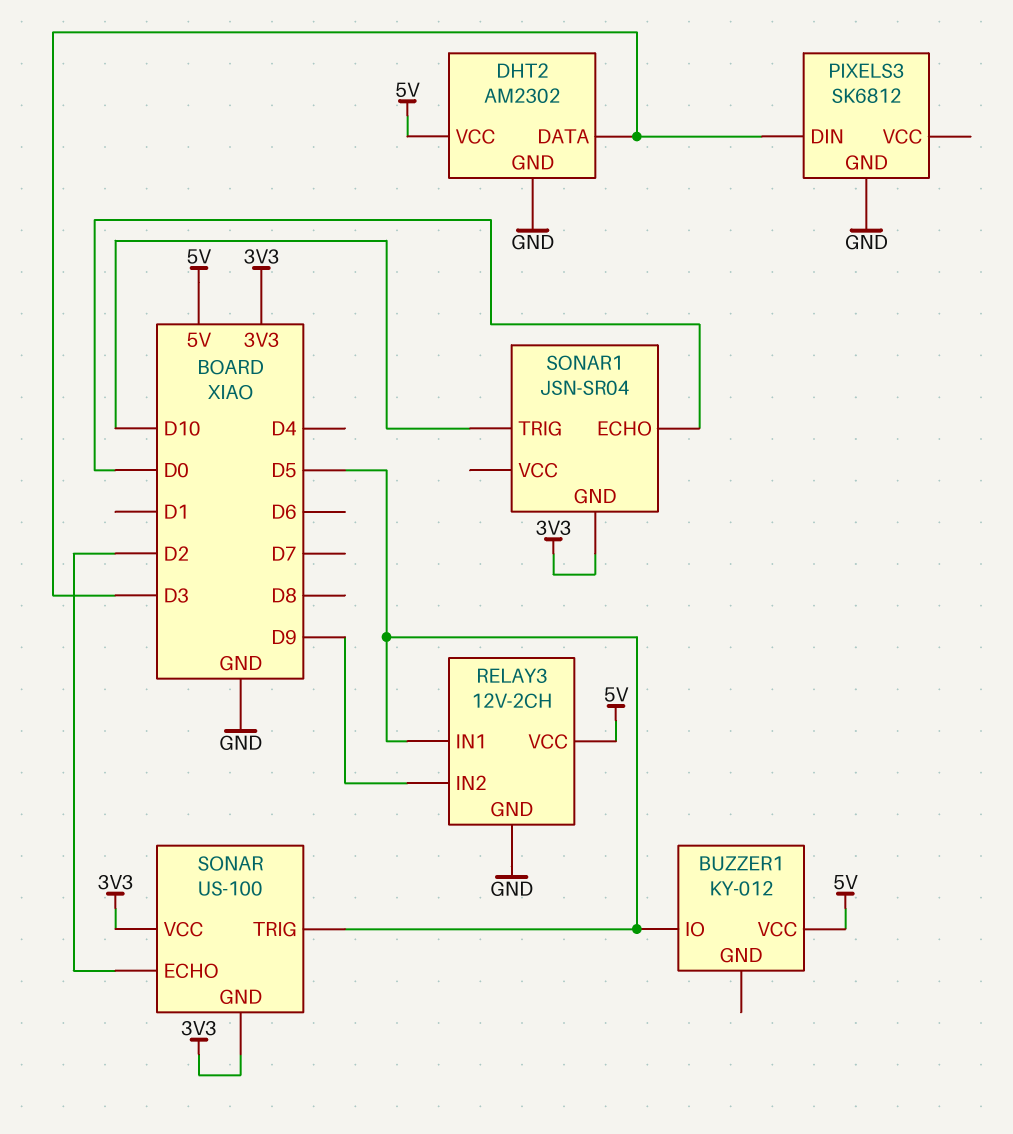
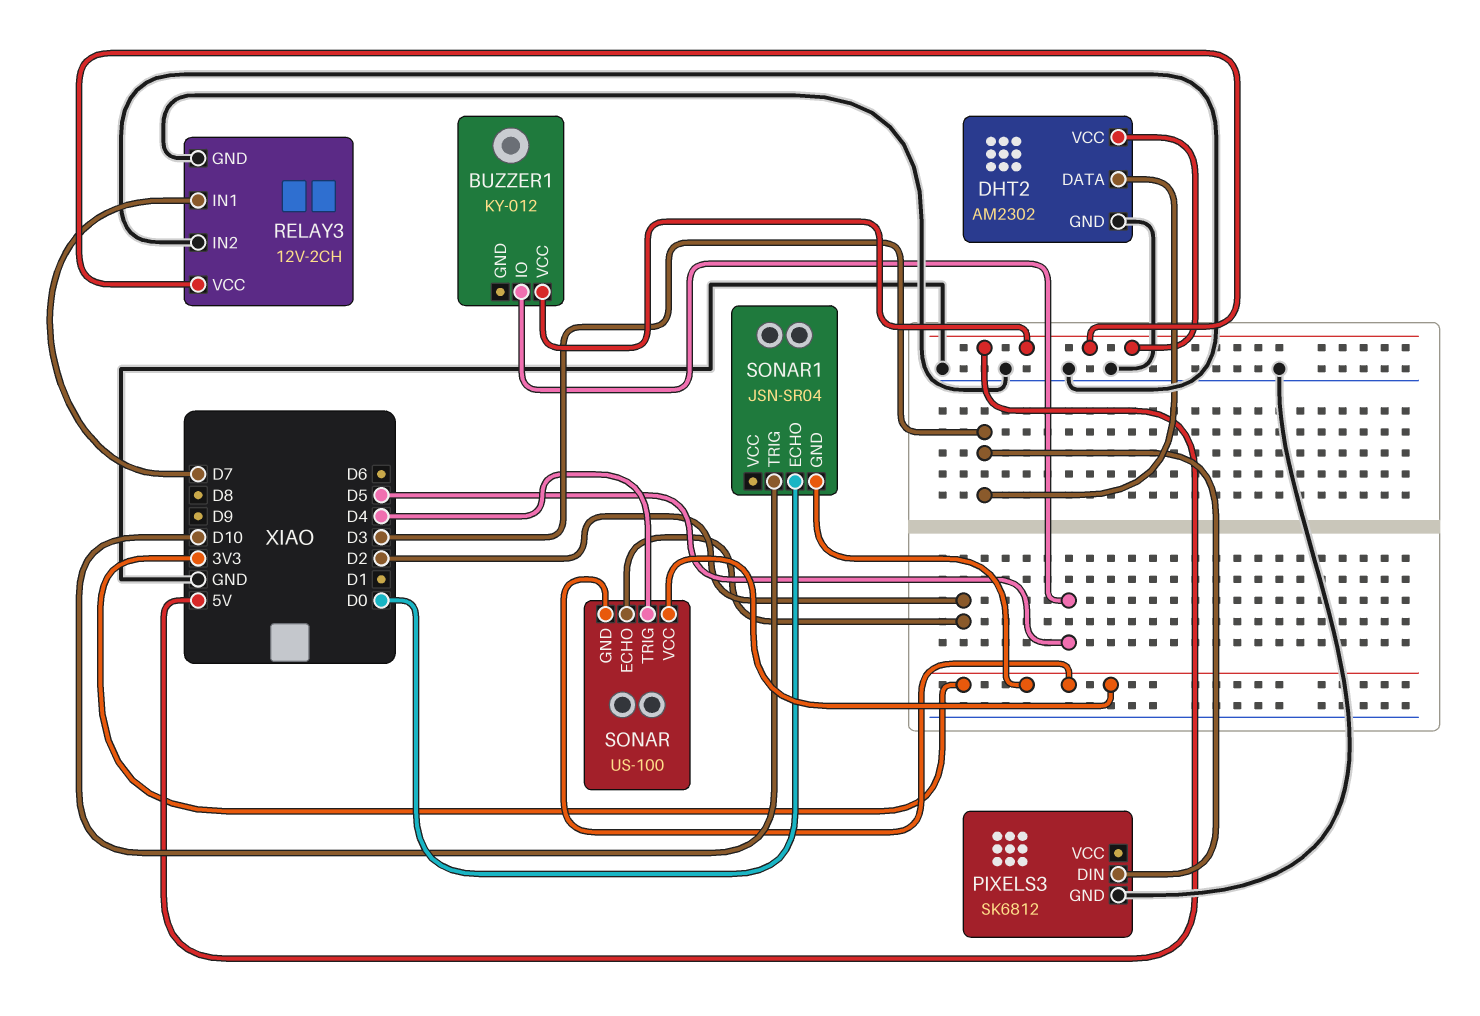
RELAY3 pin IN1: D5 -> D7
RELAY3 pin IN2: D9 -> GND
SONAR pin TRIG: D5 -> D4

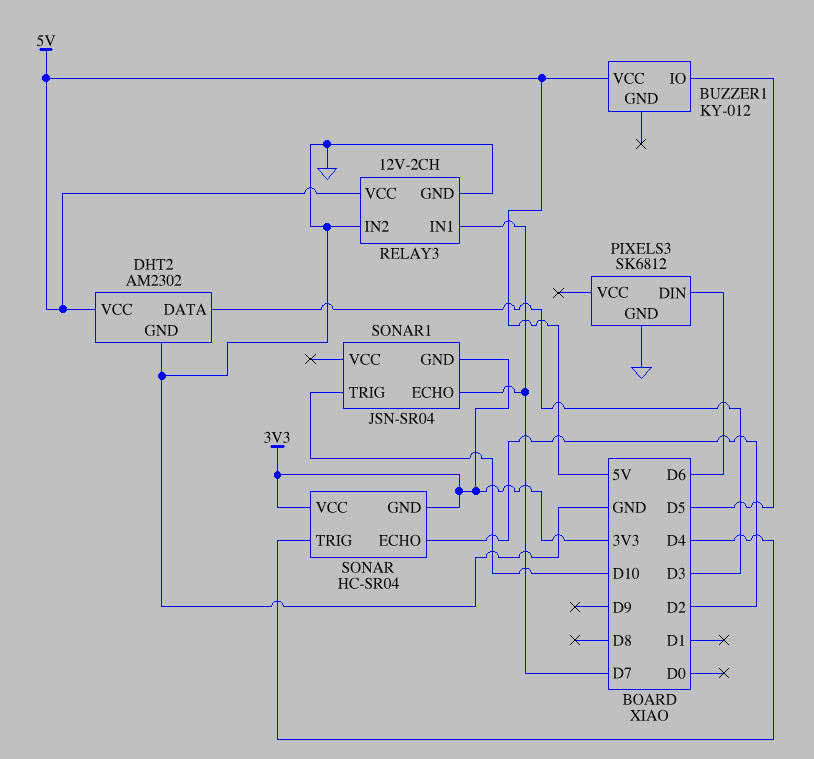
PIXELS3 pin DIN: D3 -> D6
SONAR: US-100 -> HC-SR04
SONAR1 pin ECHO: D0 -> D7

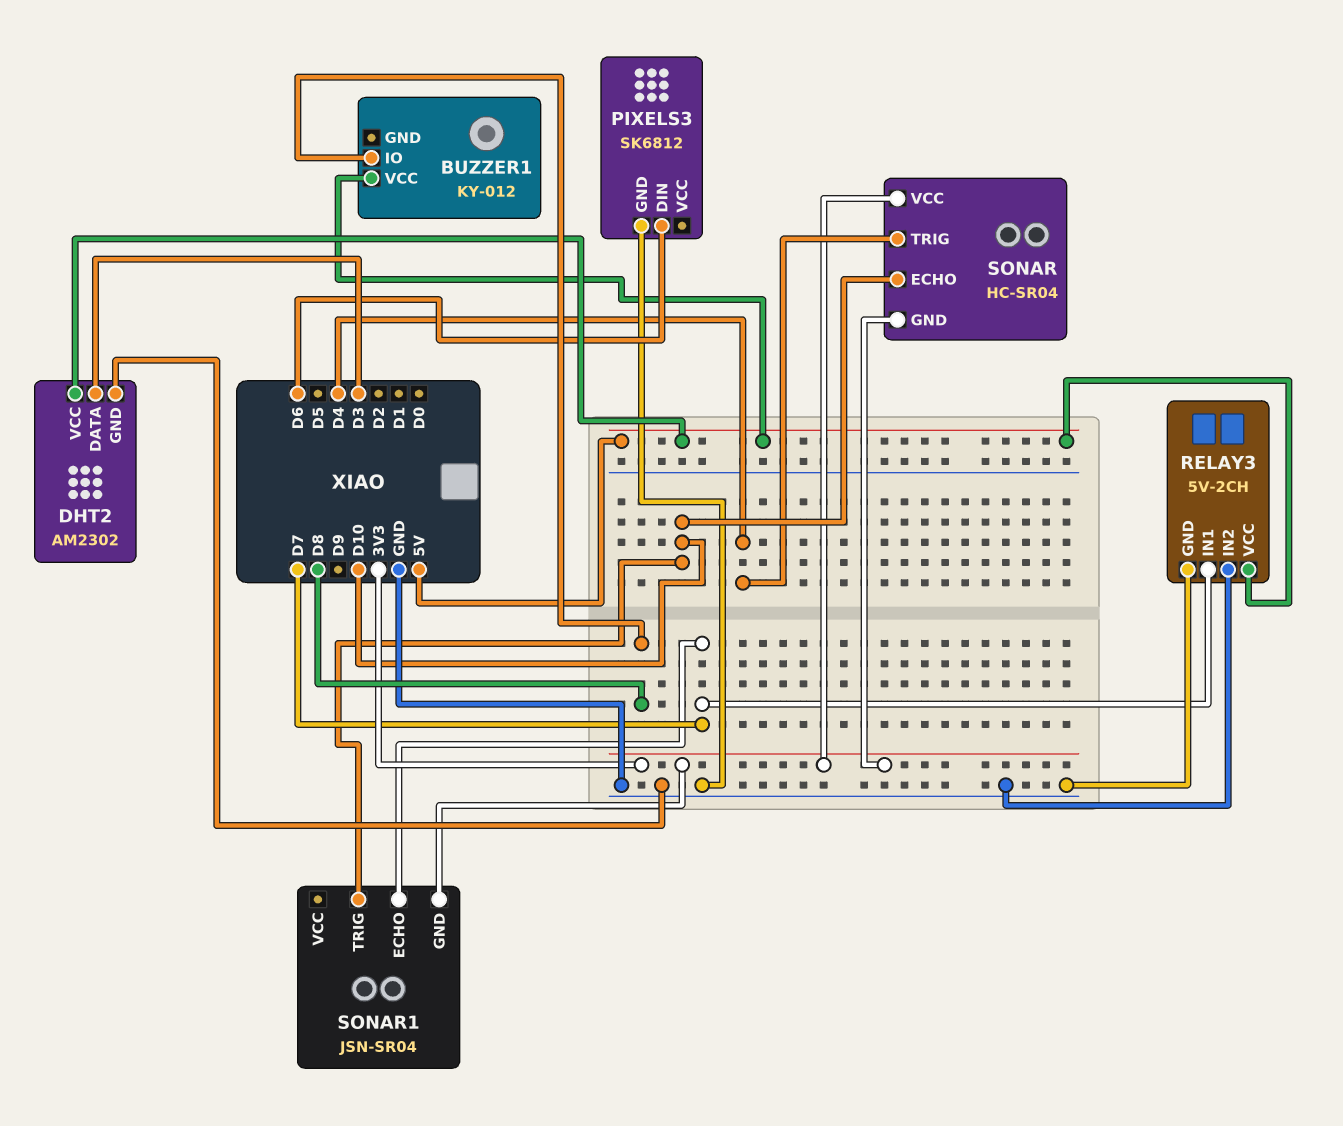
BUZZER1 pin IO: D5 -> D8
RELAY3: 12V-2CH -> 5V-2CH
SONAR pin ECHO: D2 -> D10

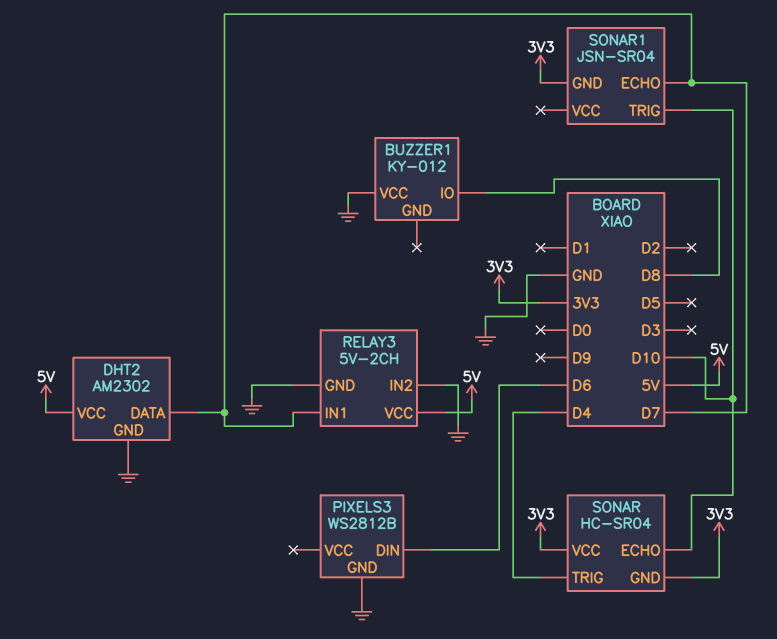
BUZZER1 pin VCC: 5V -> GND
DHT2 pin DATA: D3 -> D7
PIXELS3: SK6812 -> WS2812B

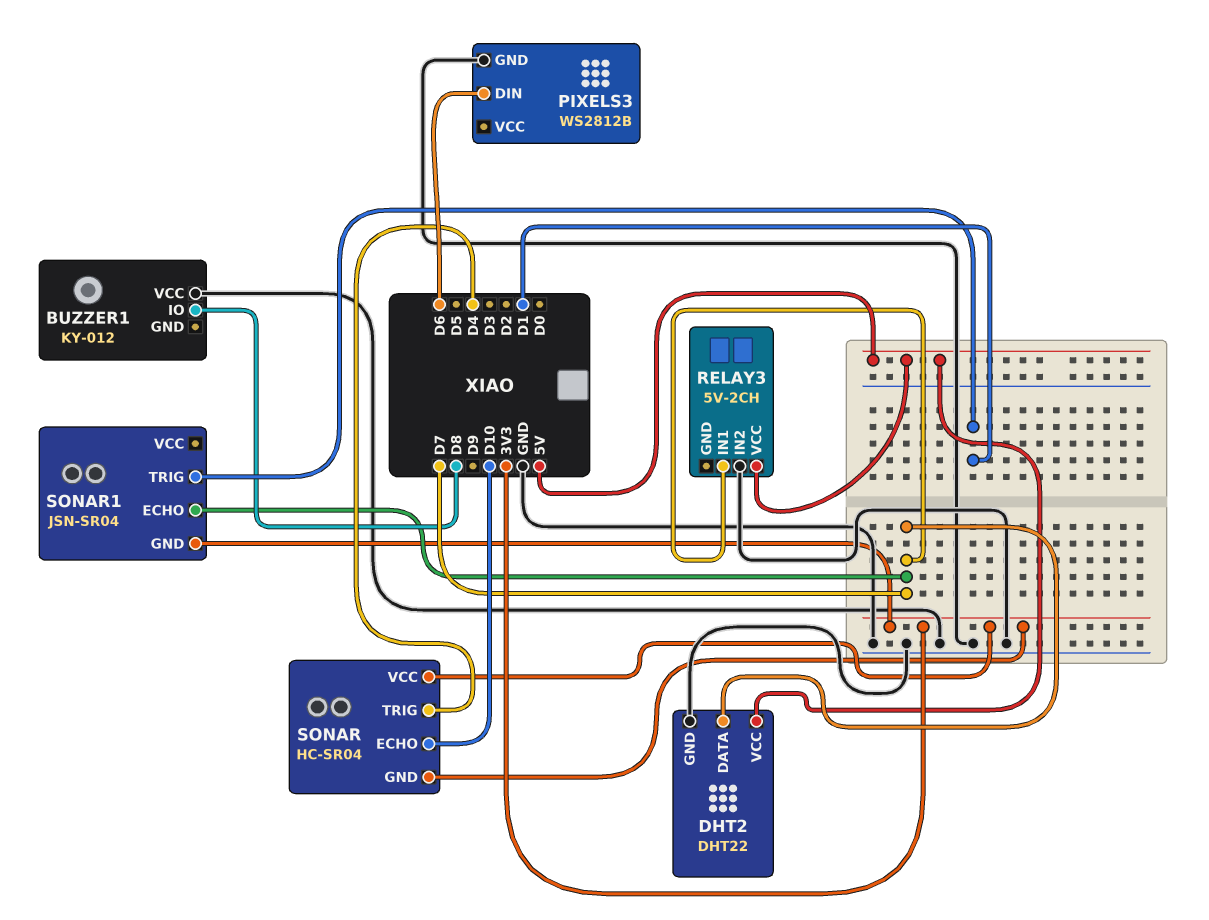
DHT2: AM2302 -> DHT22
RELAY3 pin GND: GND -> none
SONAR1 pin TRIG: D10 -> D1

